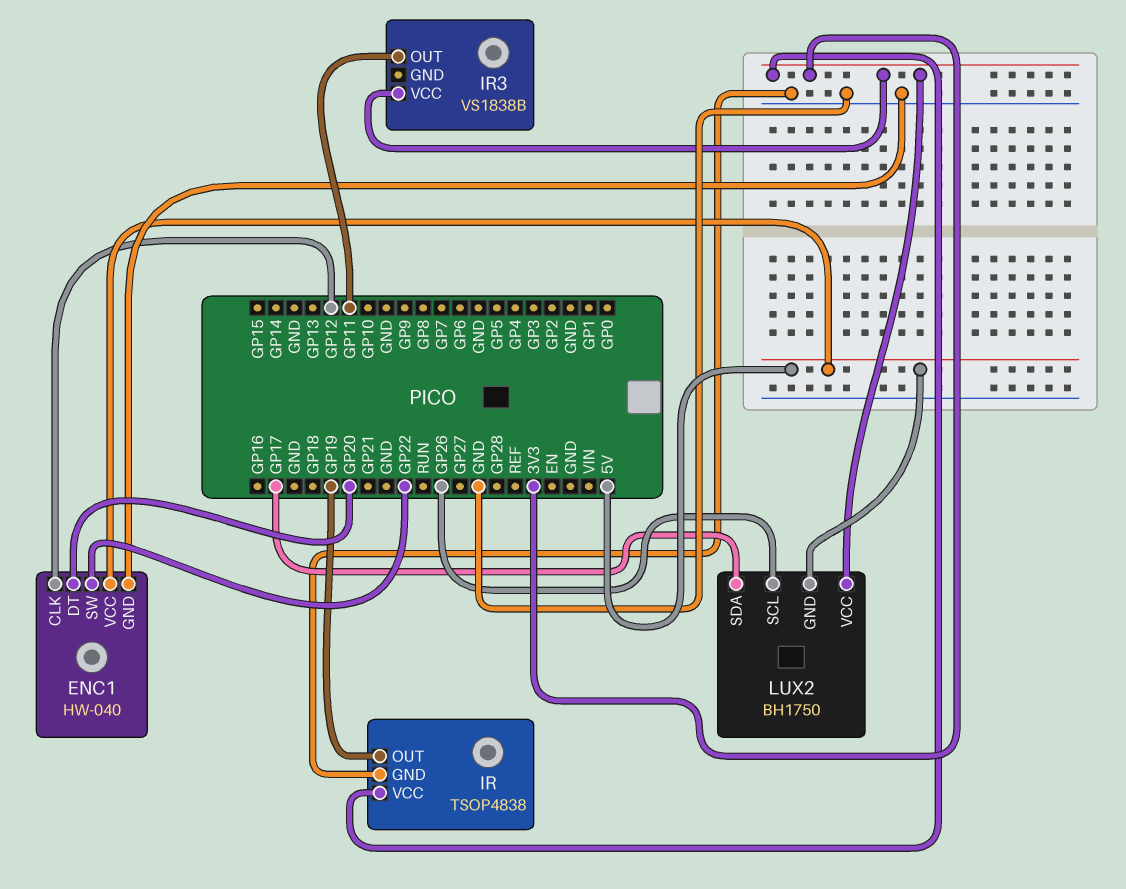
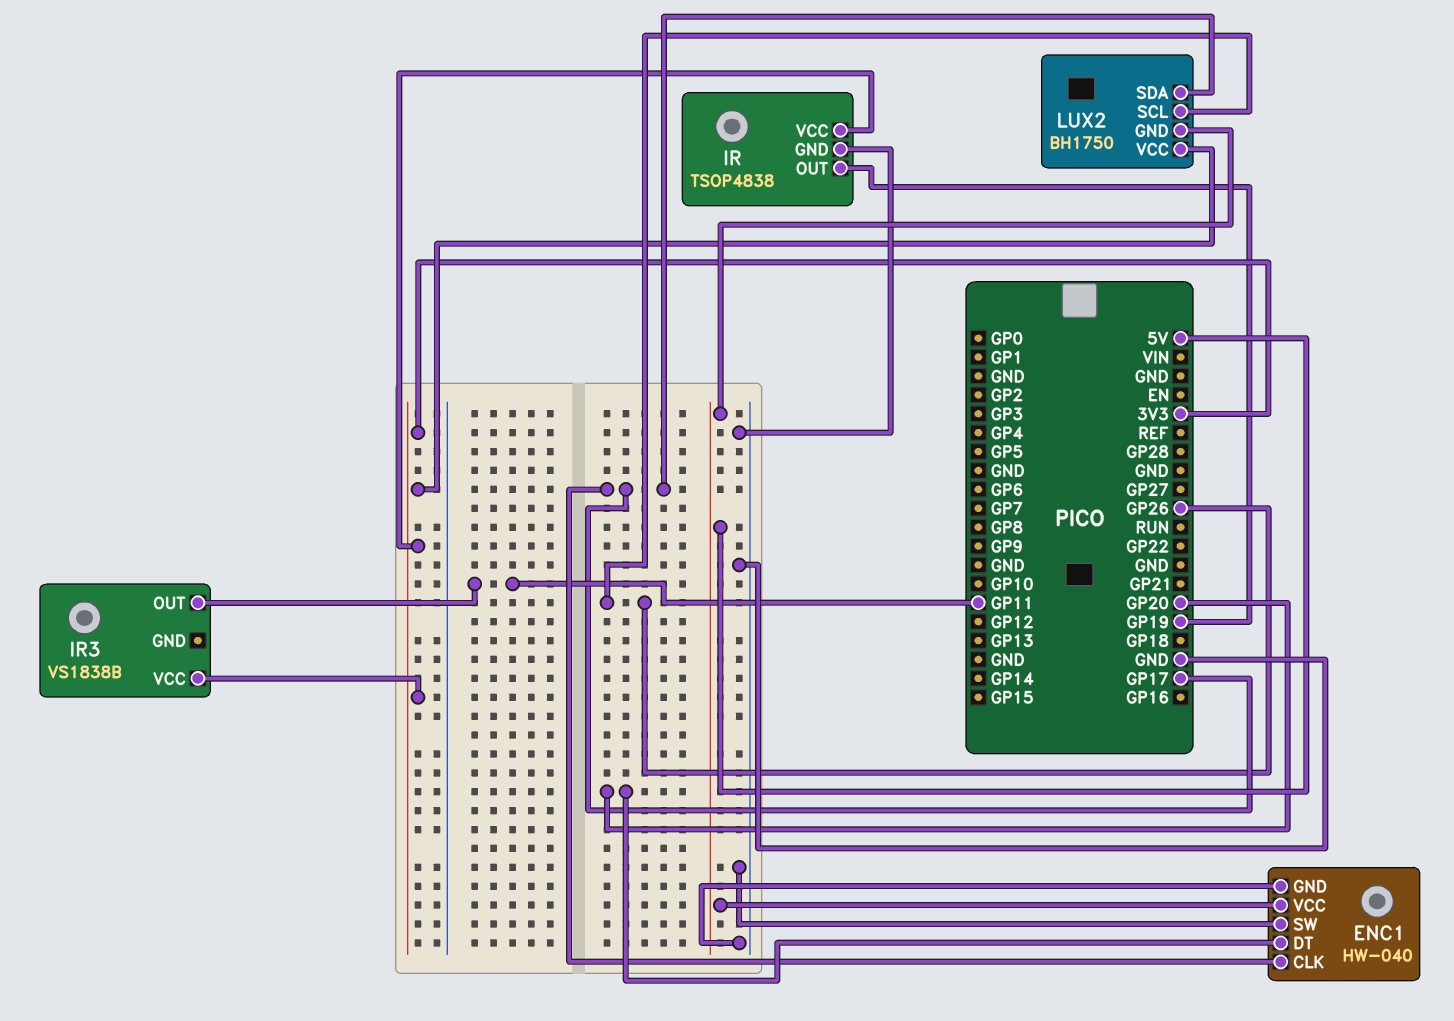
ENC1 pin CLK: GP12 -> GP17
ENC1 pin SW: GP22 -> GND

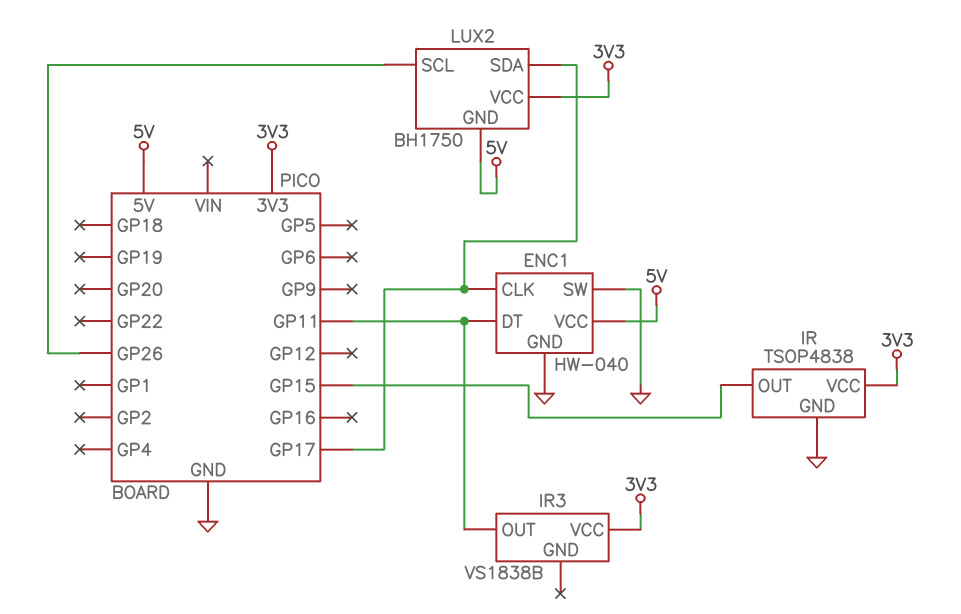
ENC1 pin DT: GP20 -> GP11
IR pin OUT: GP19 -> GP15

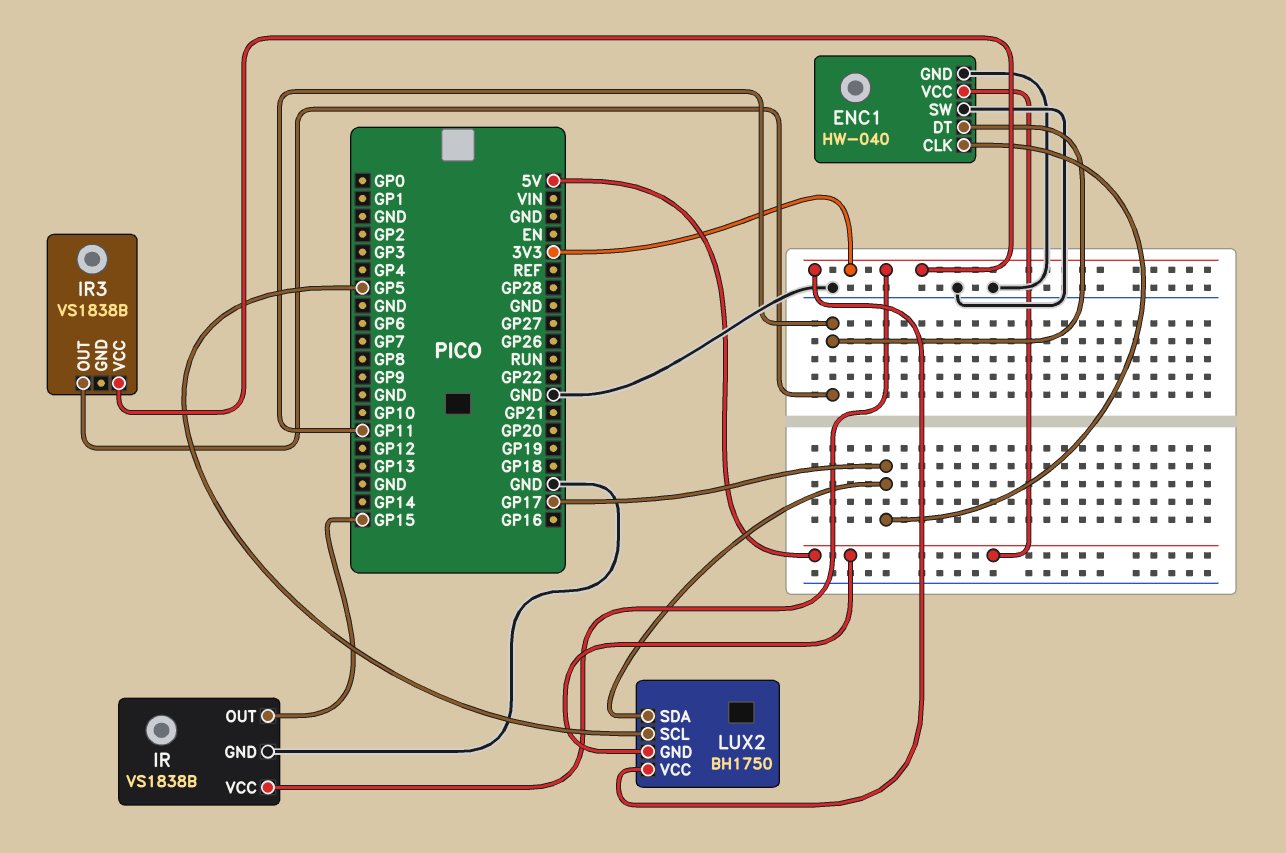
IR: TSOP4838 -> VS1838B
LUX2 pin SCL: GP26 -> GP5

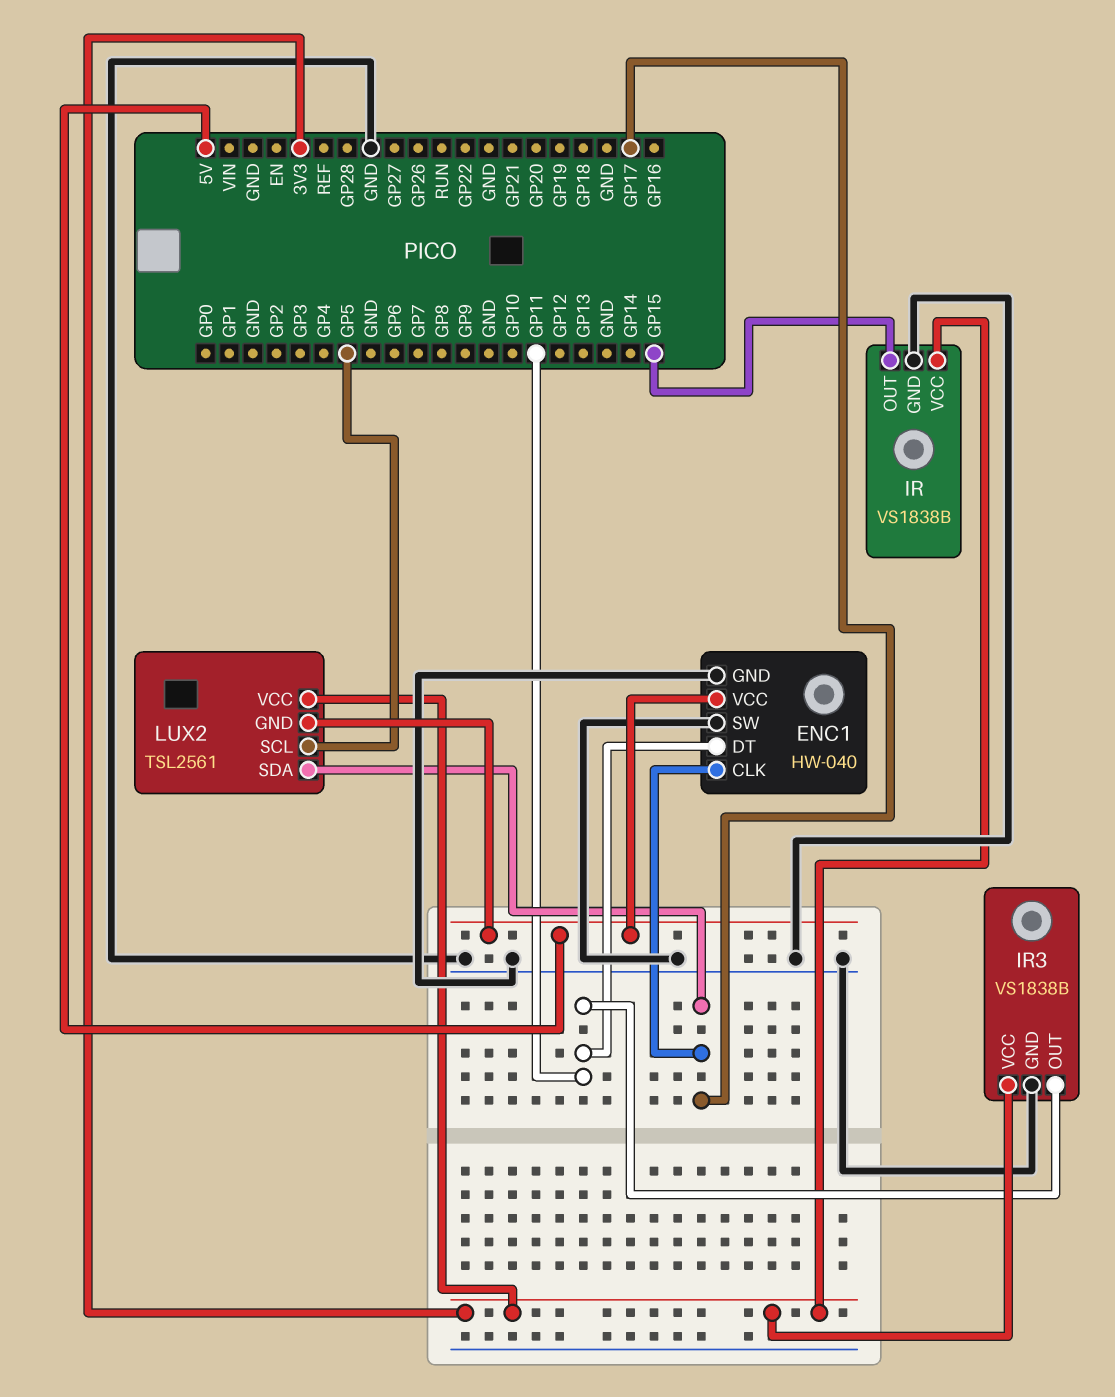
IR3 pin GND: none -> GND
LUX2: BH1750 -> TSL2561

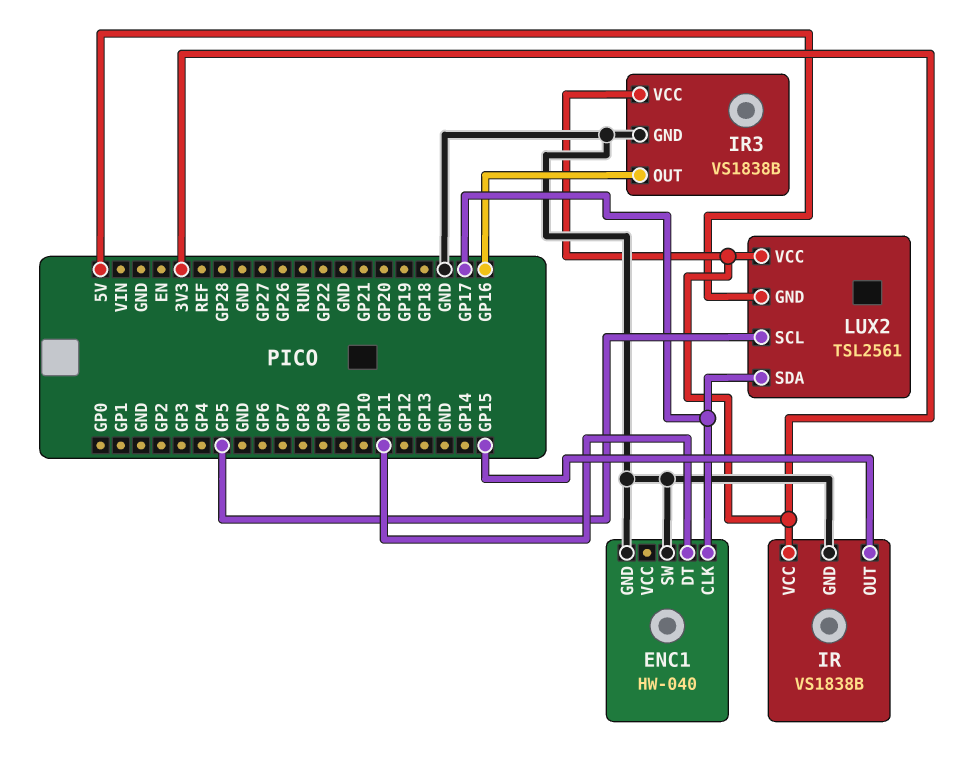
ENC1 pin VCC: 5V -> none
IR3 pin OUT: GP11 -> GP16

